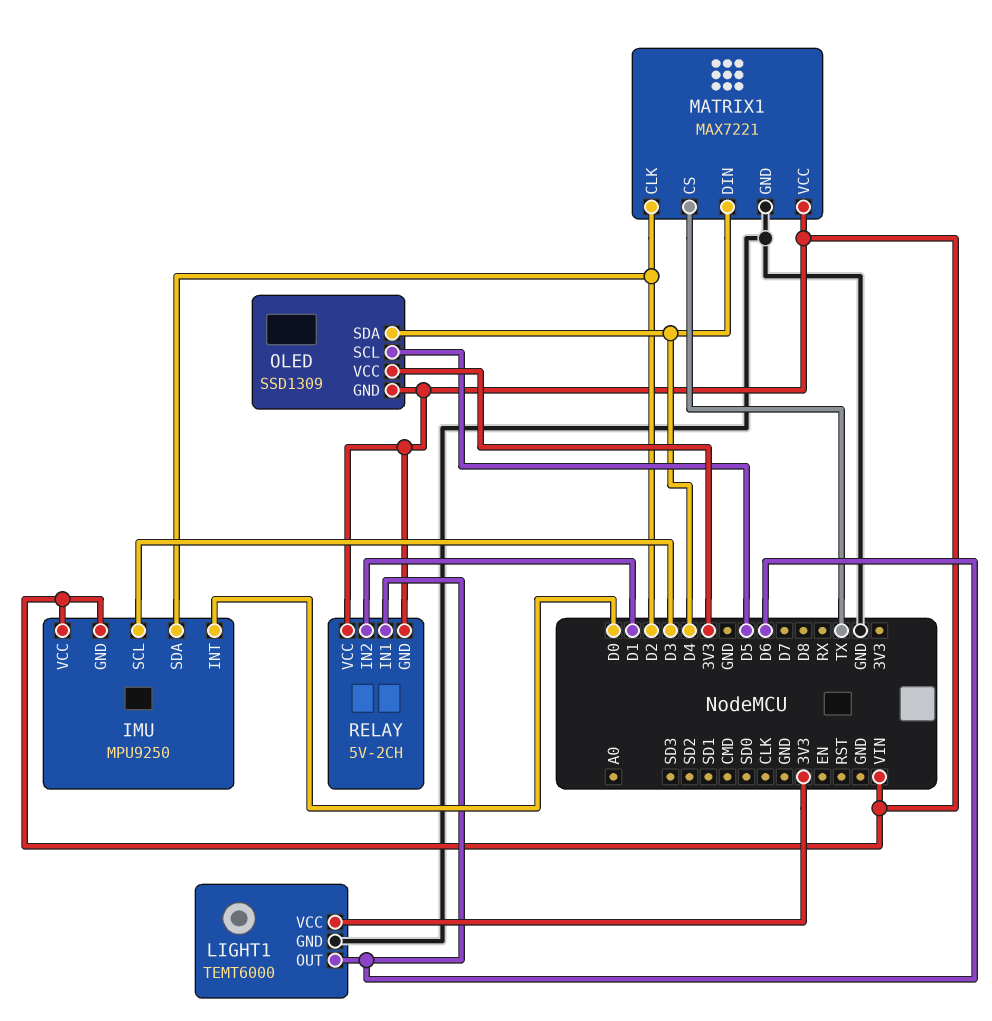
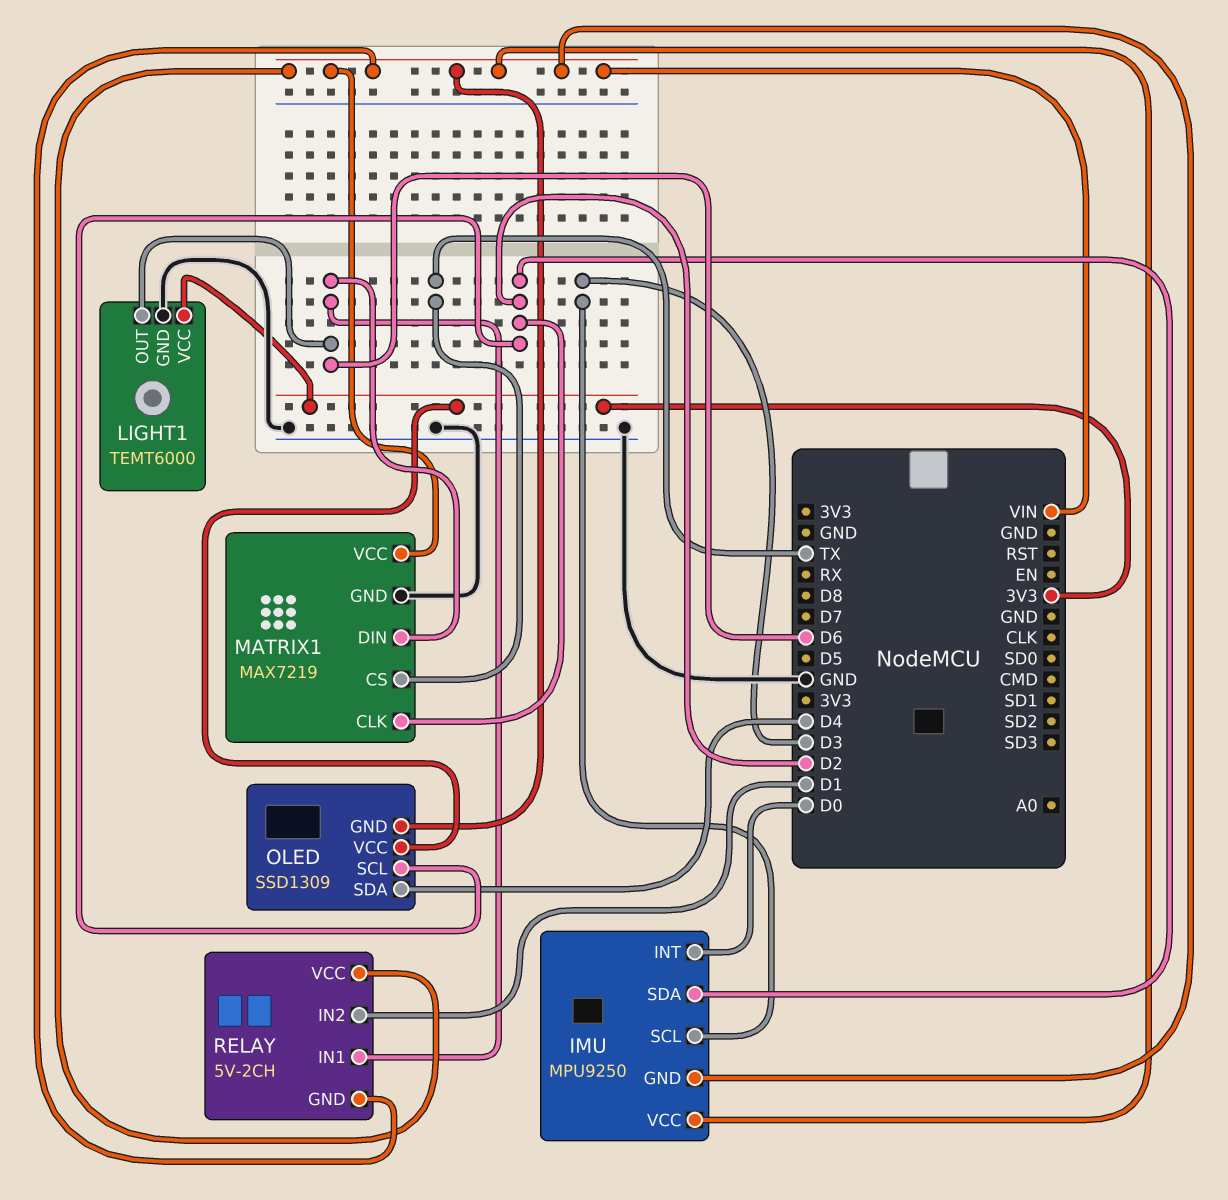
MATRIX1: MAX7221 -> MAX7219
MATRIX1 pin DIN: D4 -> D6
OLED pin SCL: D5 -> D2

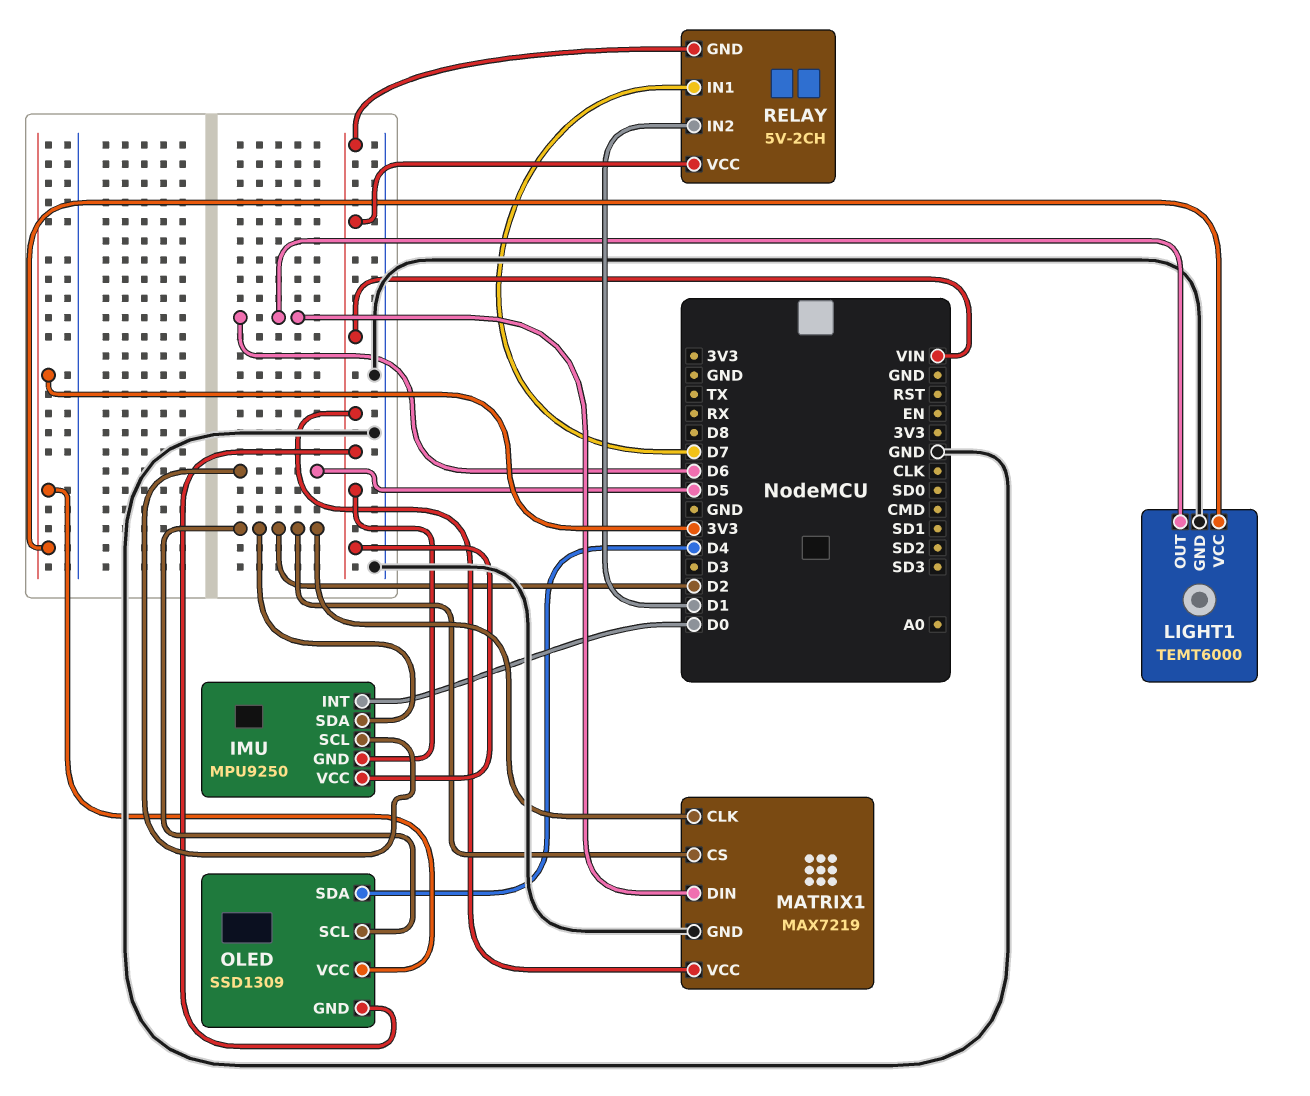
IMU pin SCL: D3 -> D5
MATRIX1 pin CS: TX -> D2
RELAY pin IN1: D6 -> D7

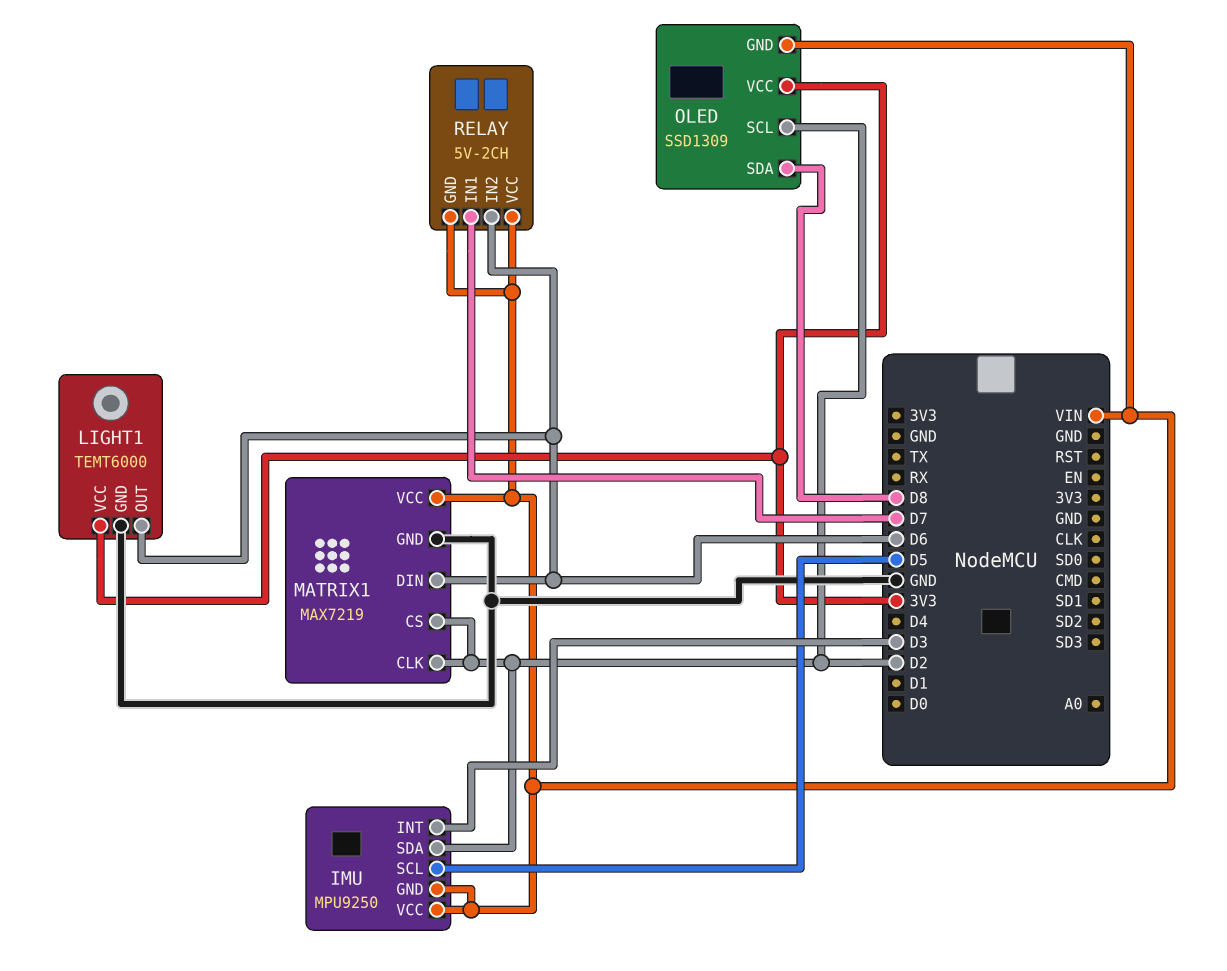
IMU pin INT: D0 -> D3
OLED pin SDA: D4 -> D8
RELAY pin IN2: D1 -> D6

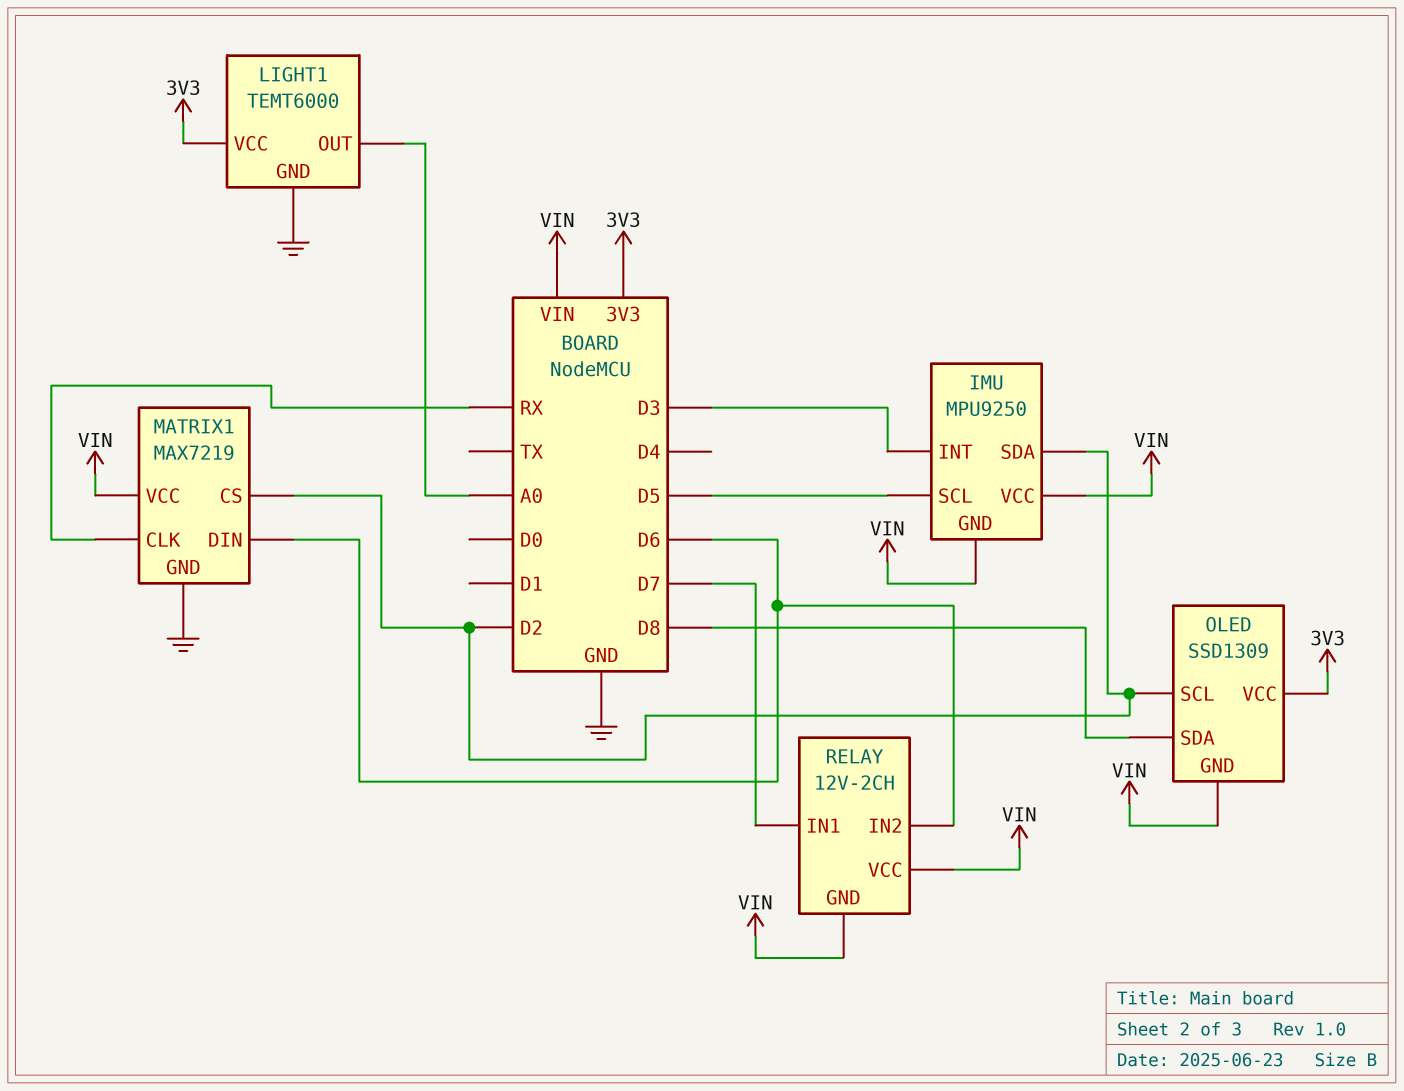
LIGHT1 pin OUT: D6 -> A0
MATRIX1 pin CLK: D2 -> RX
RELAY: 5V-2CH -> 12V-2CH

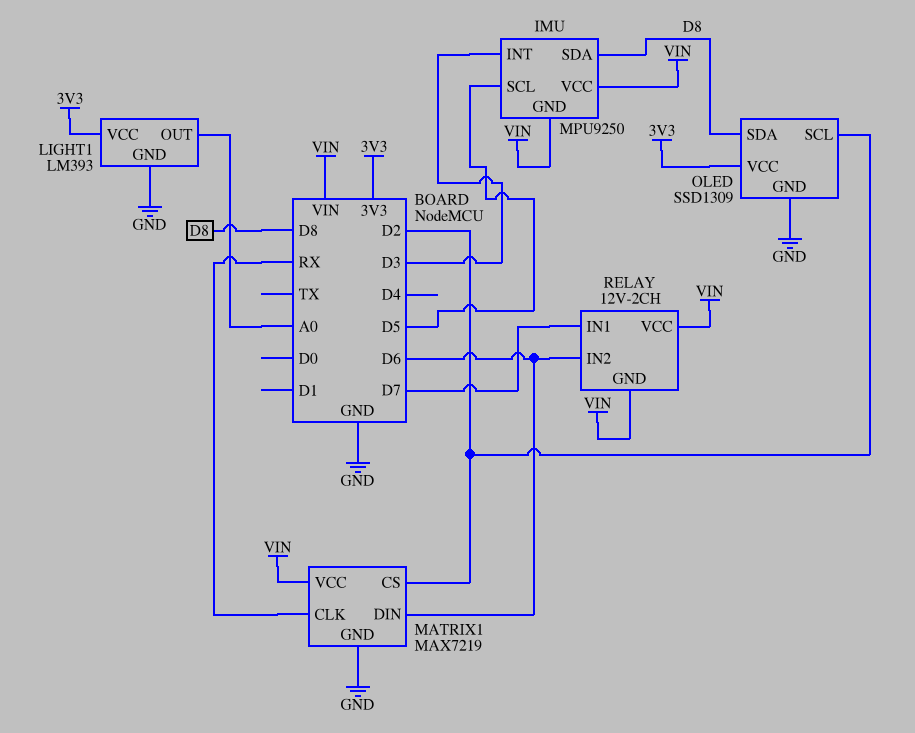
IMU pin SDA: D2 -> D8
LIGHT1: TEMT6000 -> LM393
OLED pin GND: VIN -> GND

